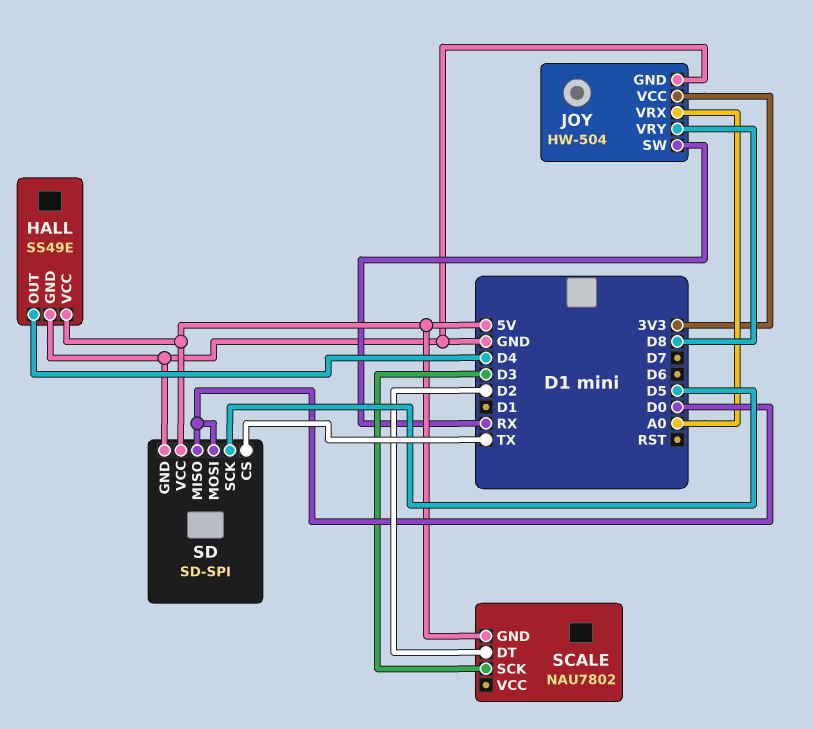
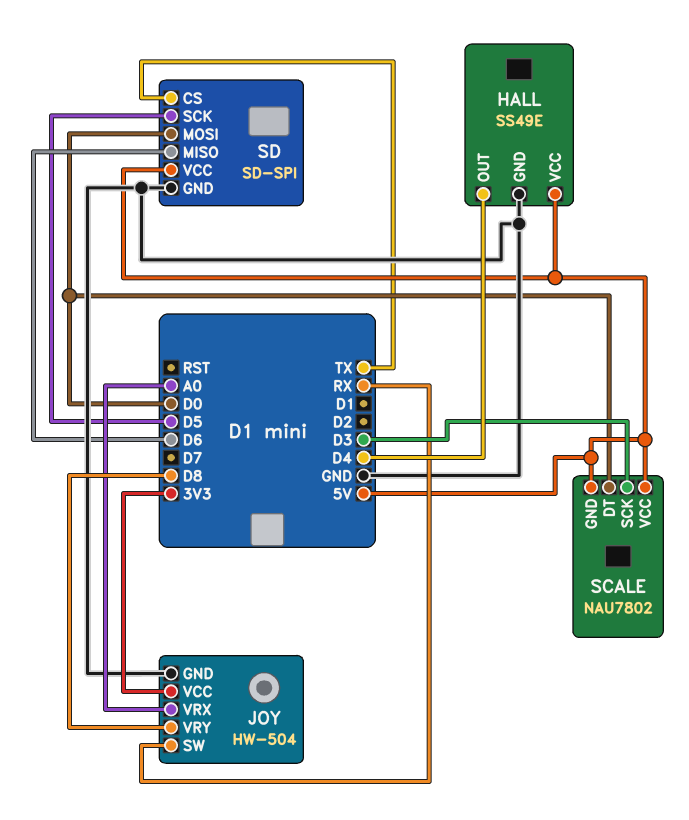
SCALE pin DT: D2 -> D0
SCALE pin VCC: none -> 5V
SD pin MISO: D0 -> D6

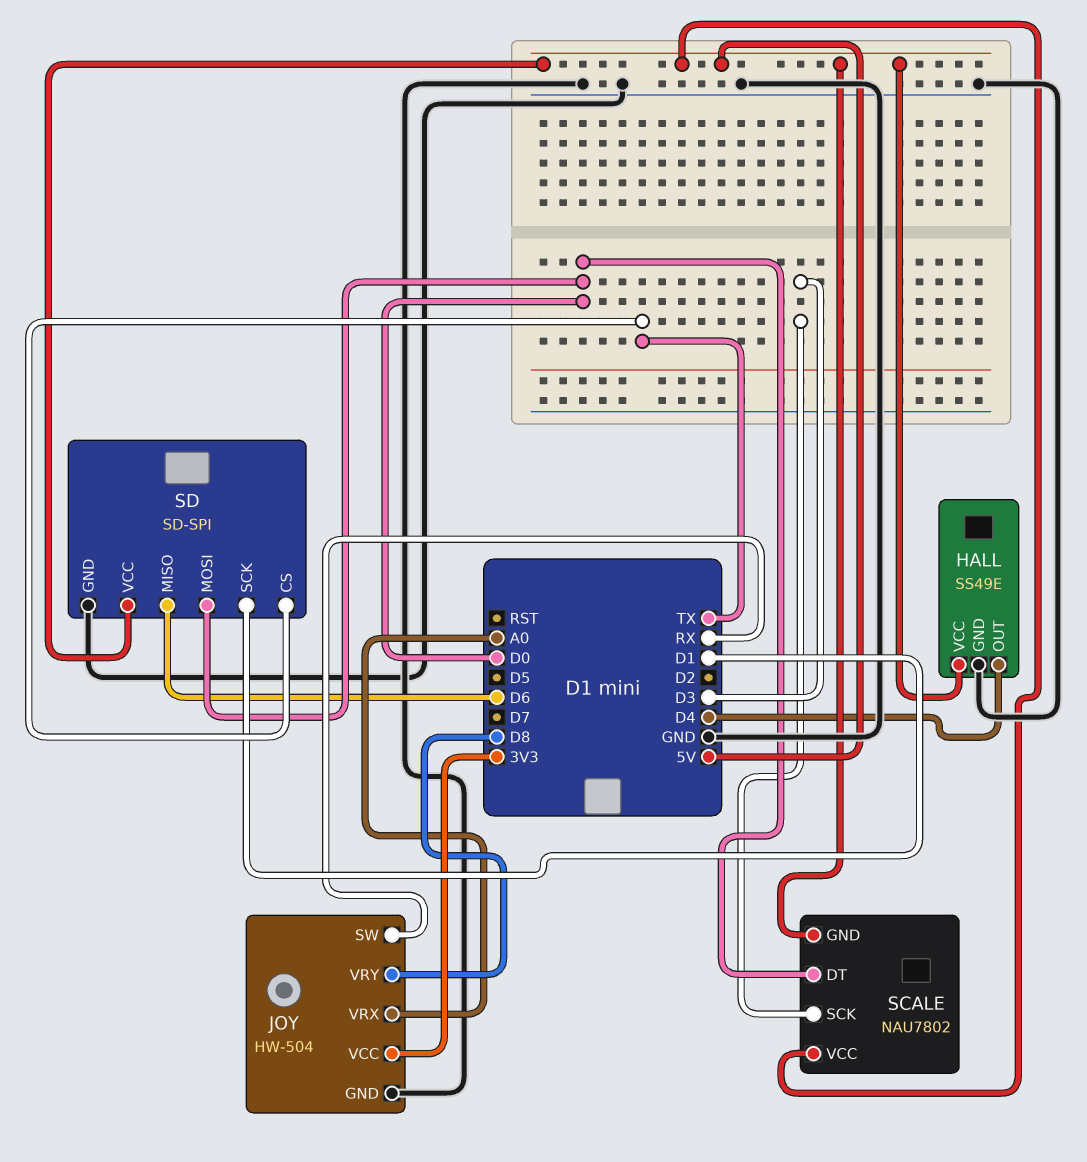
SD pin SCK: D5 -> D1

